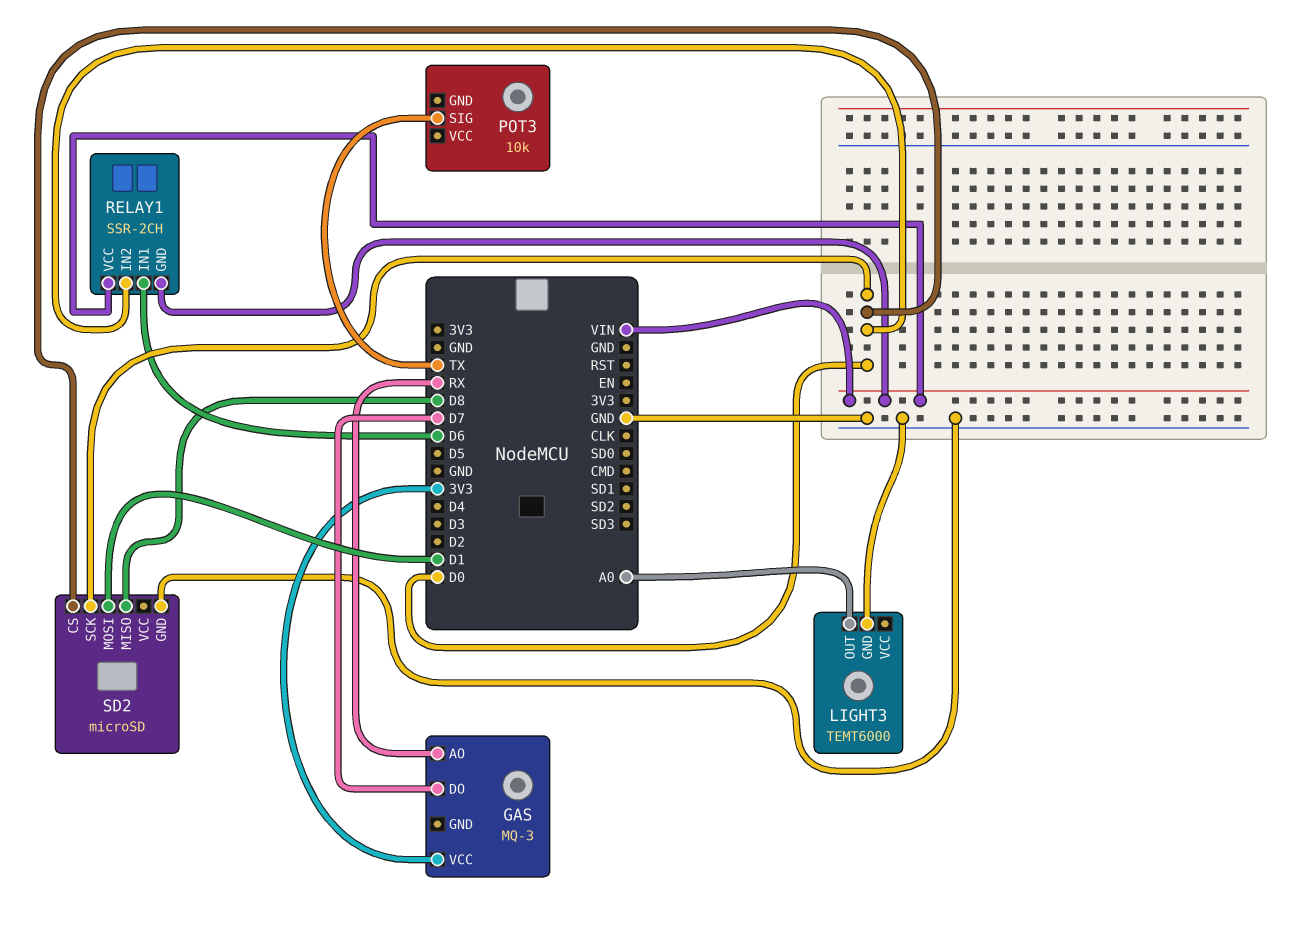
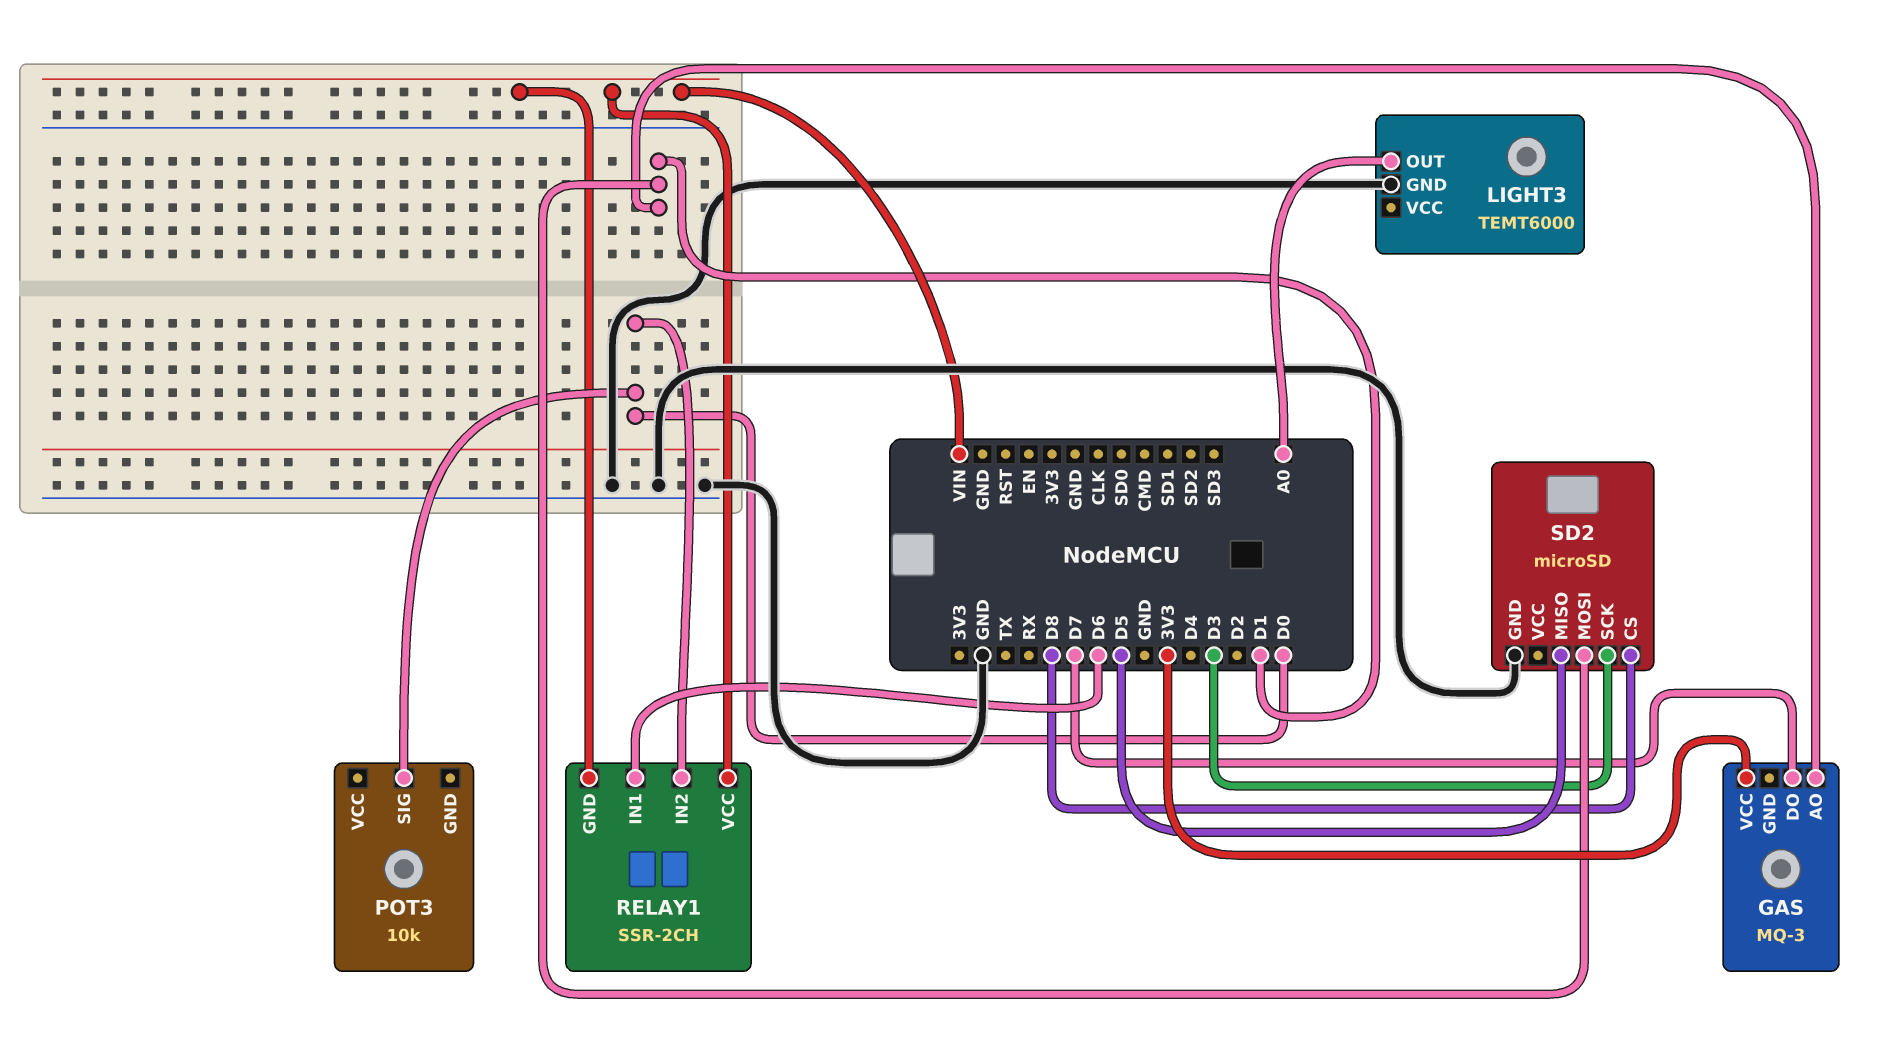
GAS pin AO: RX -> D1
POT3 pin SIG: TX -> D0
SD2 pin CS: D0 -> D8
SD2 pin MISO: D8 -> D5
SD2 pin SCK: D0 -> D3

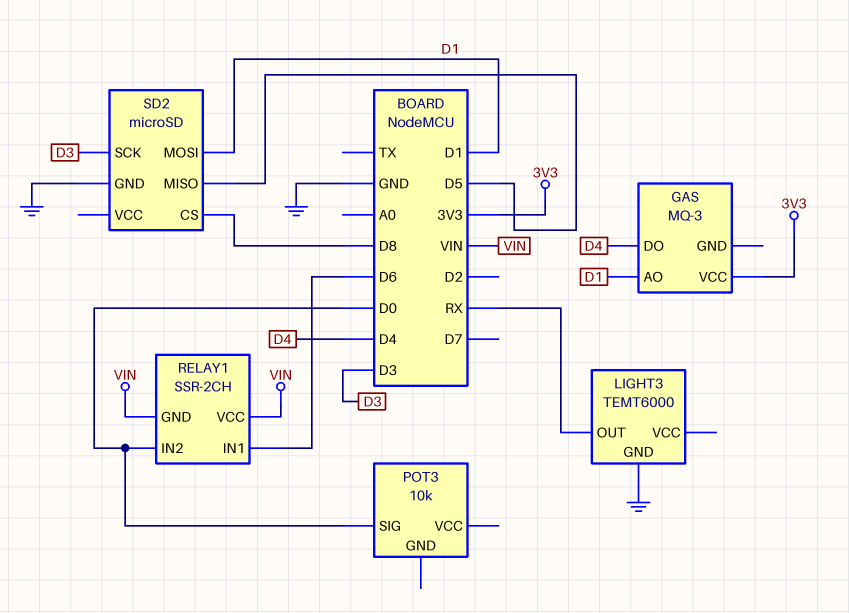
GAS pin DO: D7 -> D4
LIGHT3 pin OUT: A0 -> RX

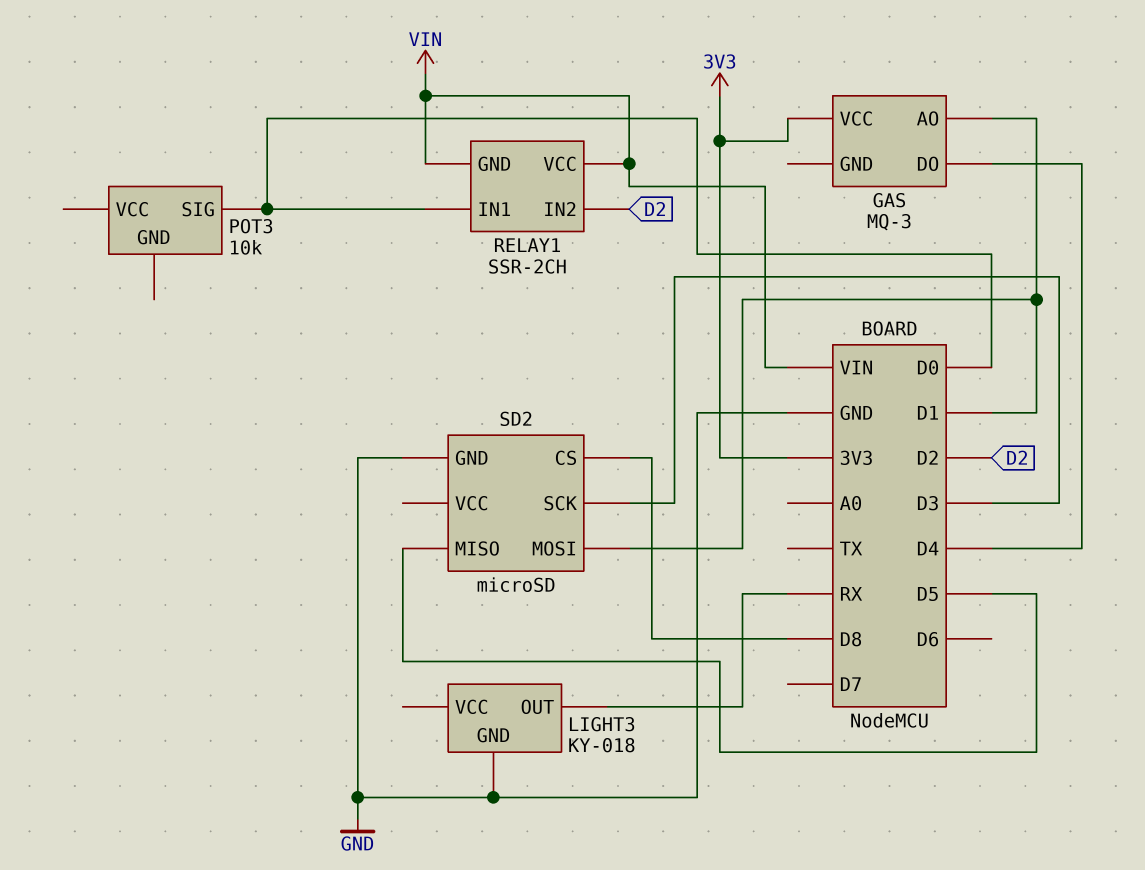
LIGHT3: TEMT6000 -> KY-018
RELAY1 pin IN1: D6 -> D0
RELAY1 pin IN2: D0 -> D2

